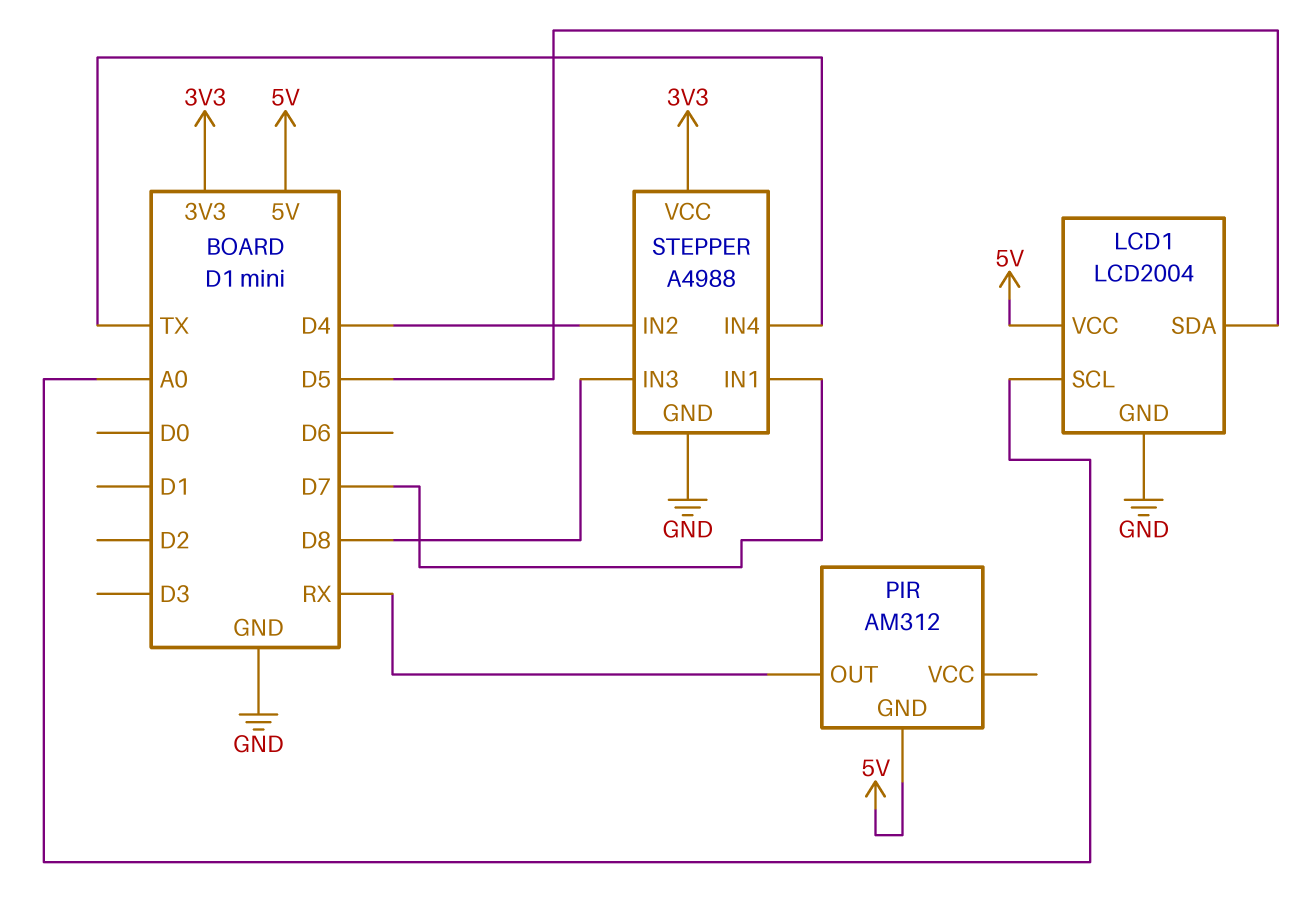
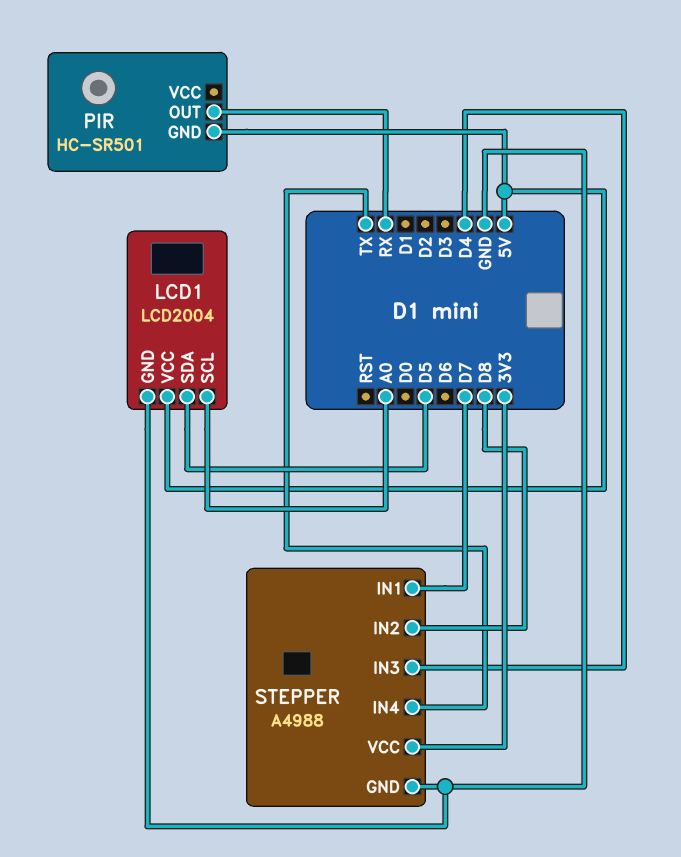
PIR: AM312 -> HC-SR501
STEPPER pin IN2: D4 -> D8
STEPPER pin IN3: D8 -> D4

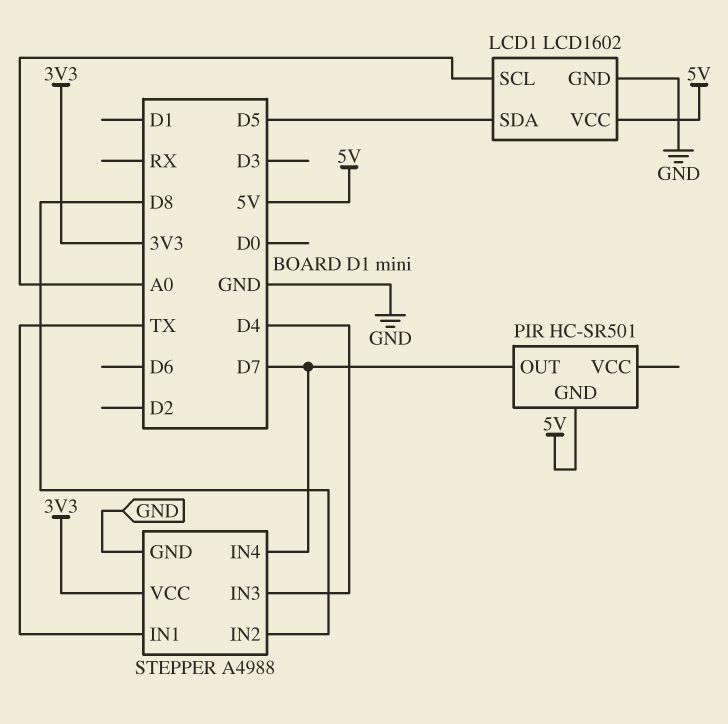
LCD1: LCD2004 -> LCD1602
PIR pin OUT: RX -> D7
STEPPER pin IN1: D7 -> TX
STEPPER pin IN4: TX -> D7

